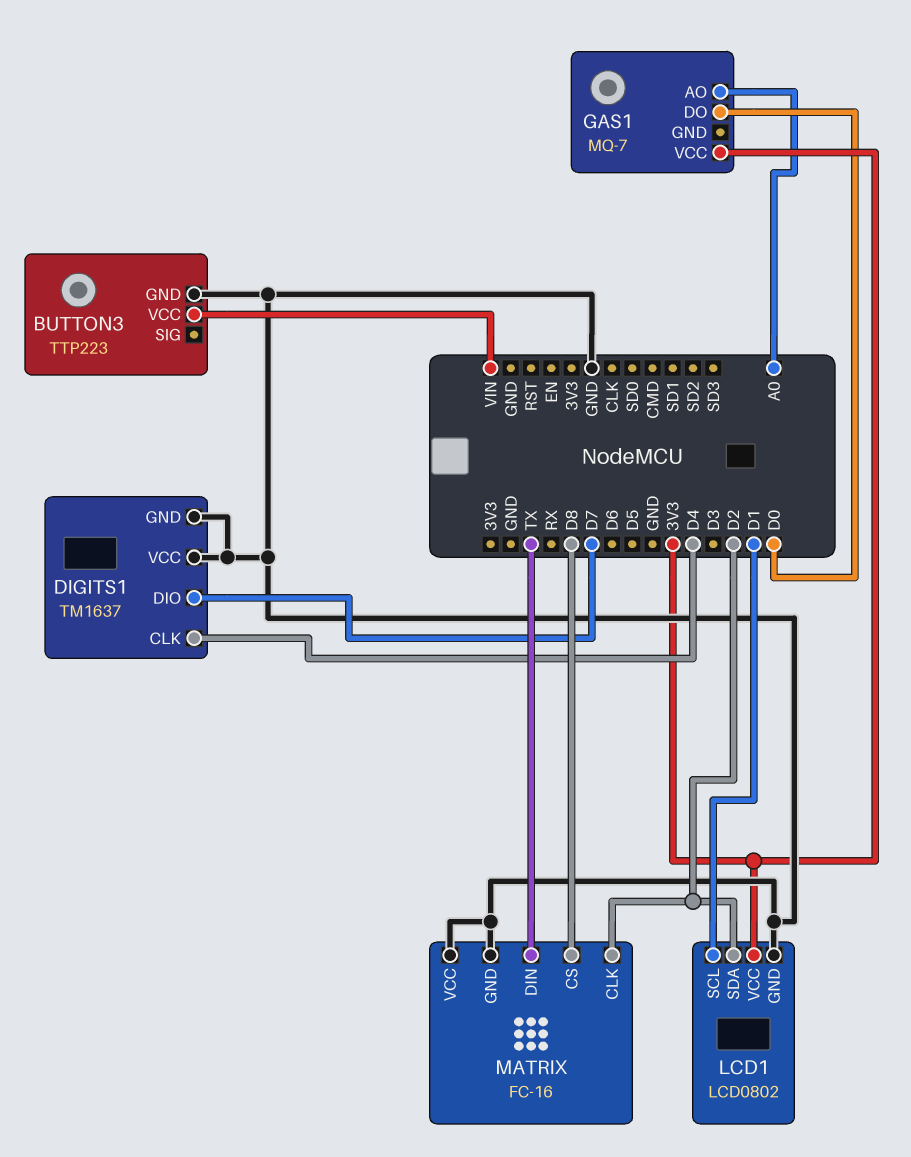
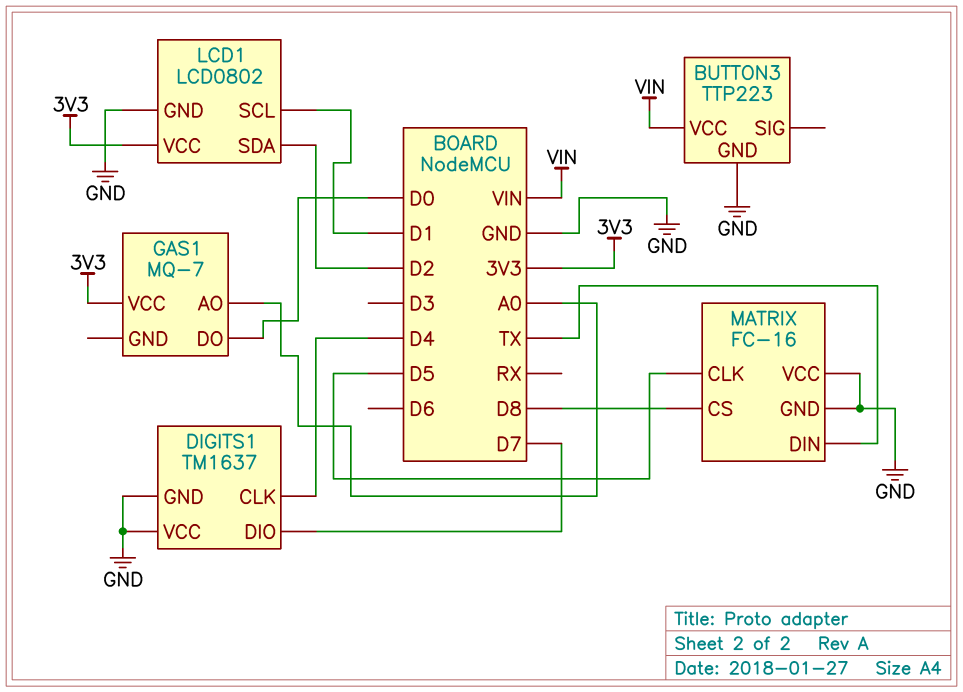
MATRIX pin CLK: D2 -> D5

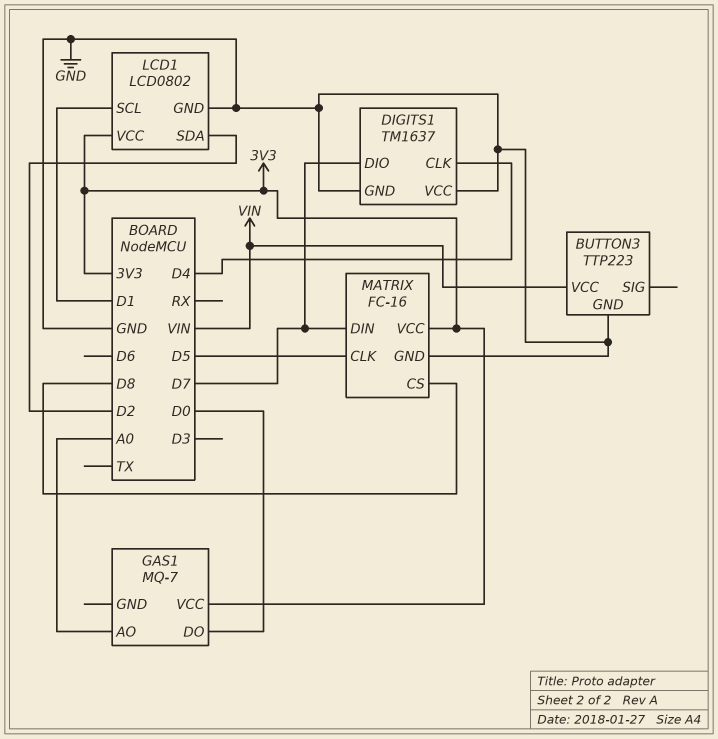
MATRIX pin DIN: TX -> D7
MATRIX pin VCC: GND -> 3V3

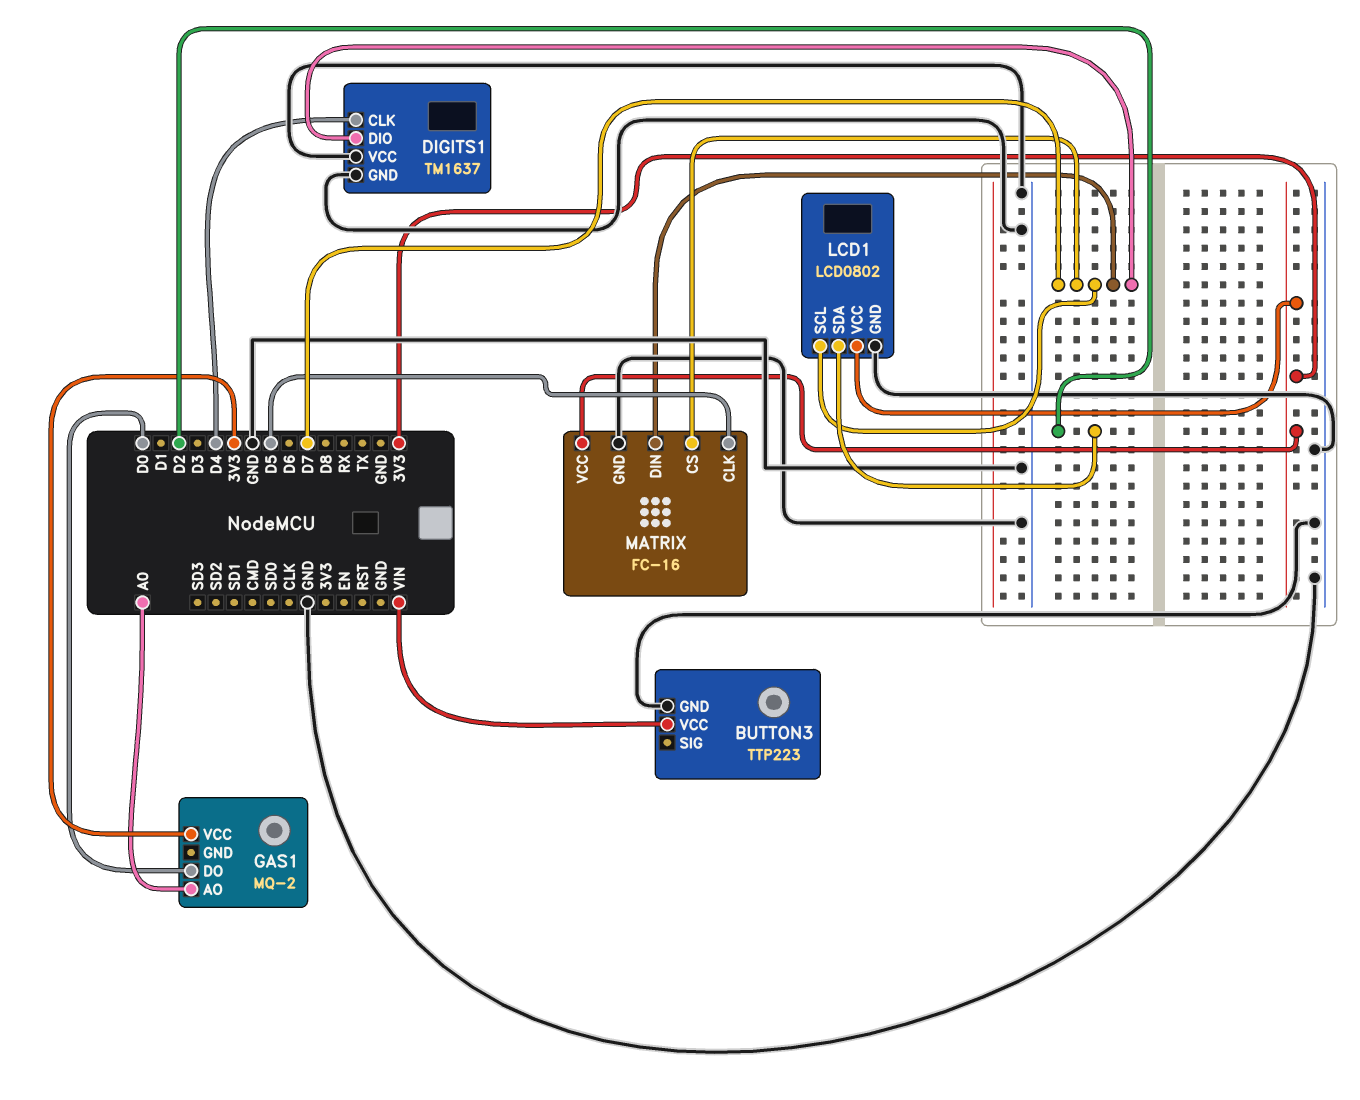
GAS1: MQ-7 -> MQ-2
LCD1 pin SCL: D1 -> D7
MATRIX pin CS: D8 -> D7

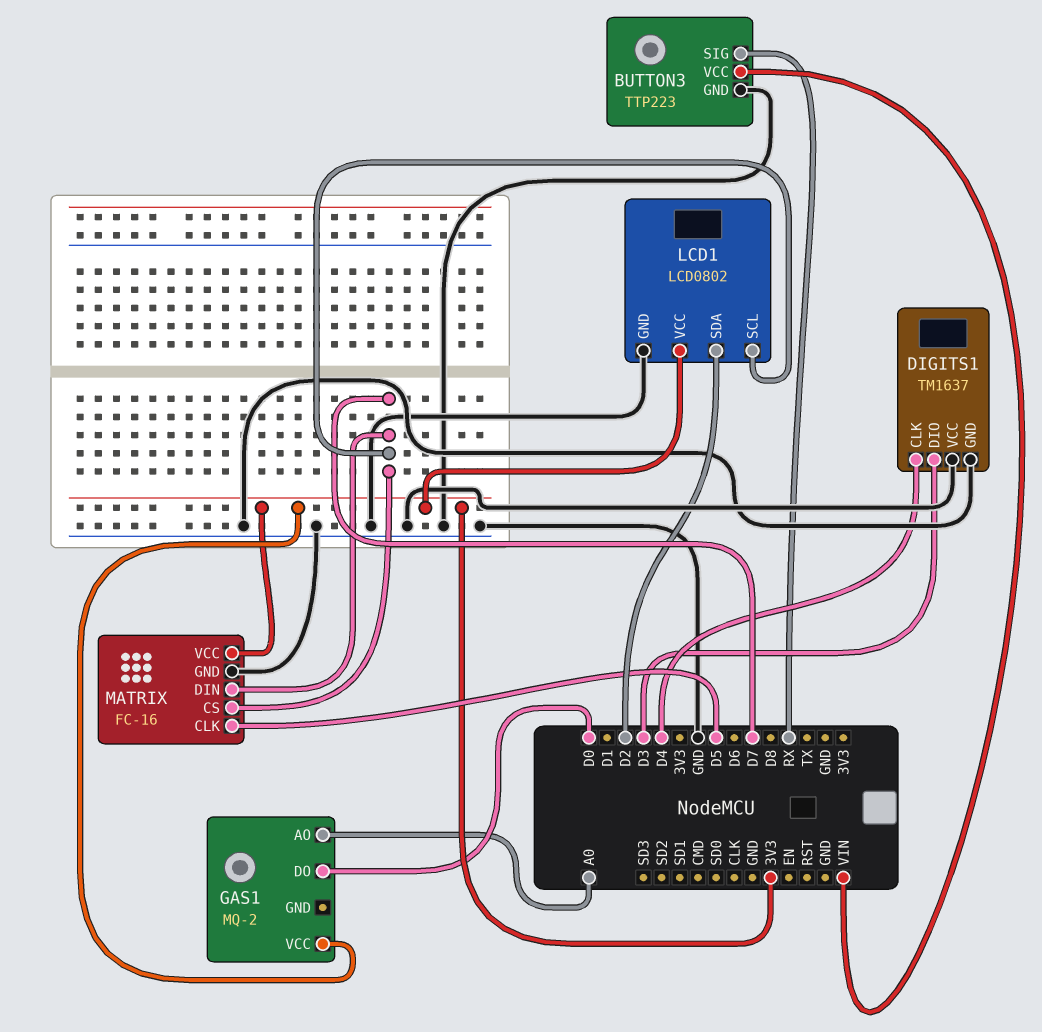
BUTTON3 pin SIG: none -> RX
DIGITS1 pin DIO: D7 -> D3

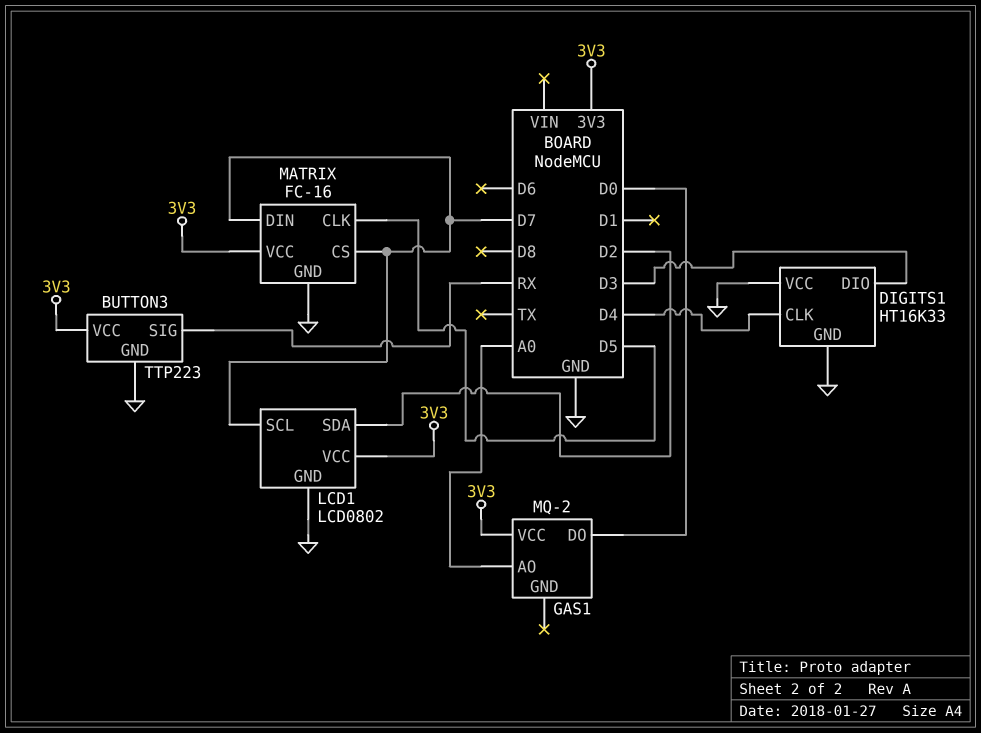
BUTTON3 pin VCC: VIN -> 3V3
DIGITS1: TM1637 -> HT16K33

